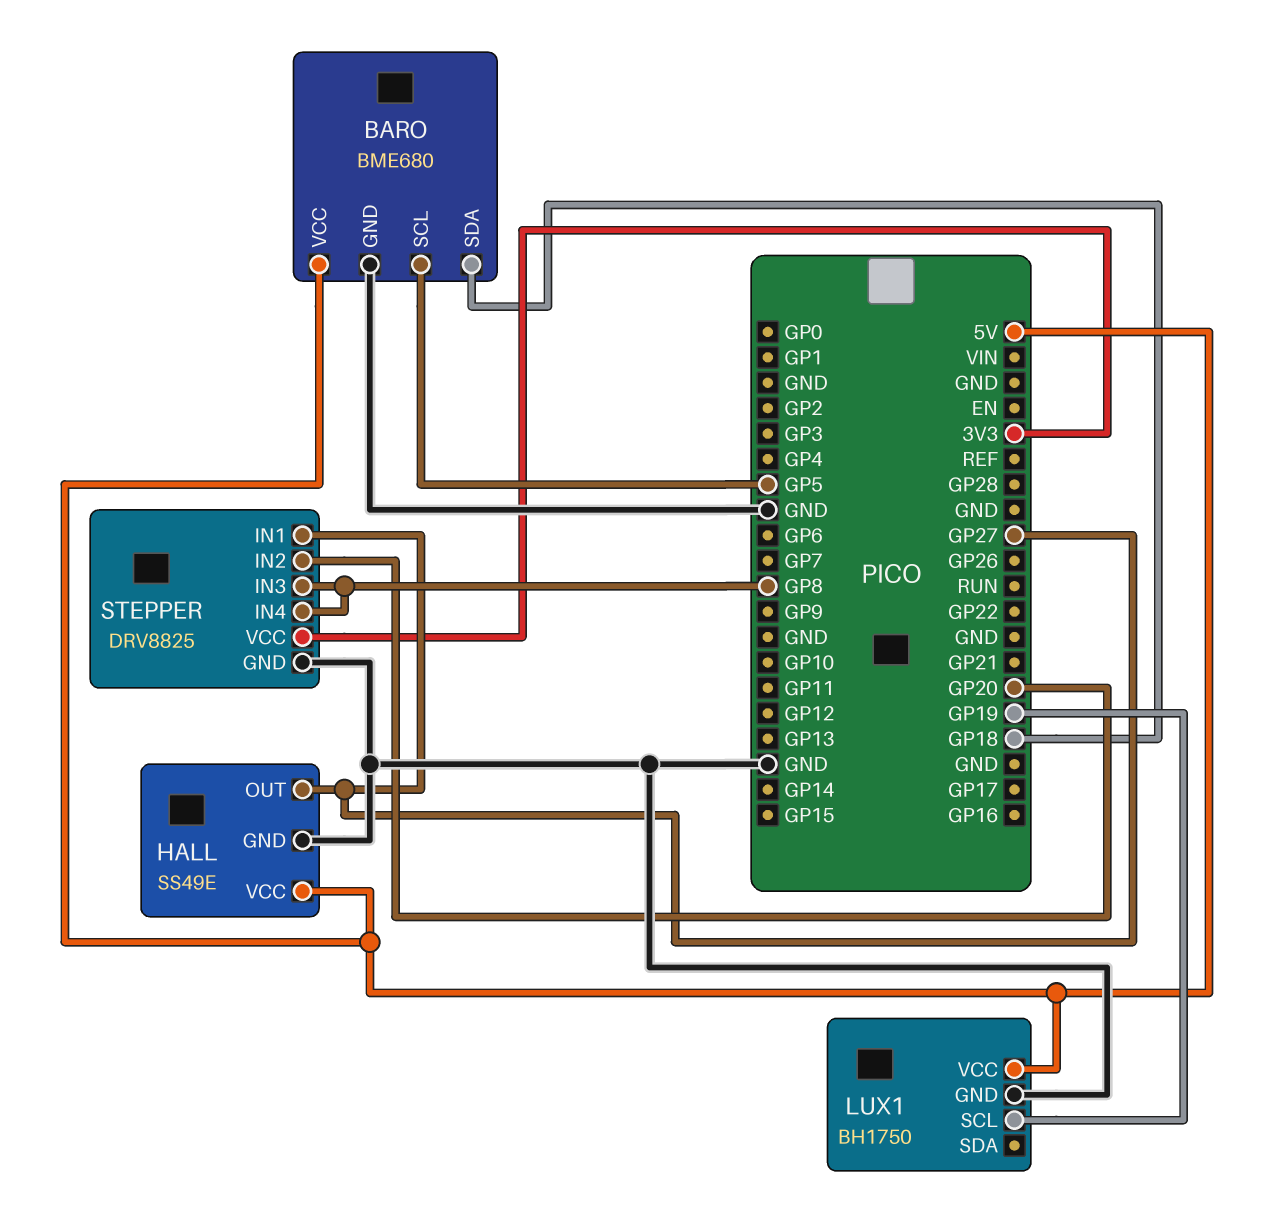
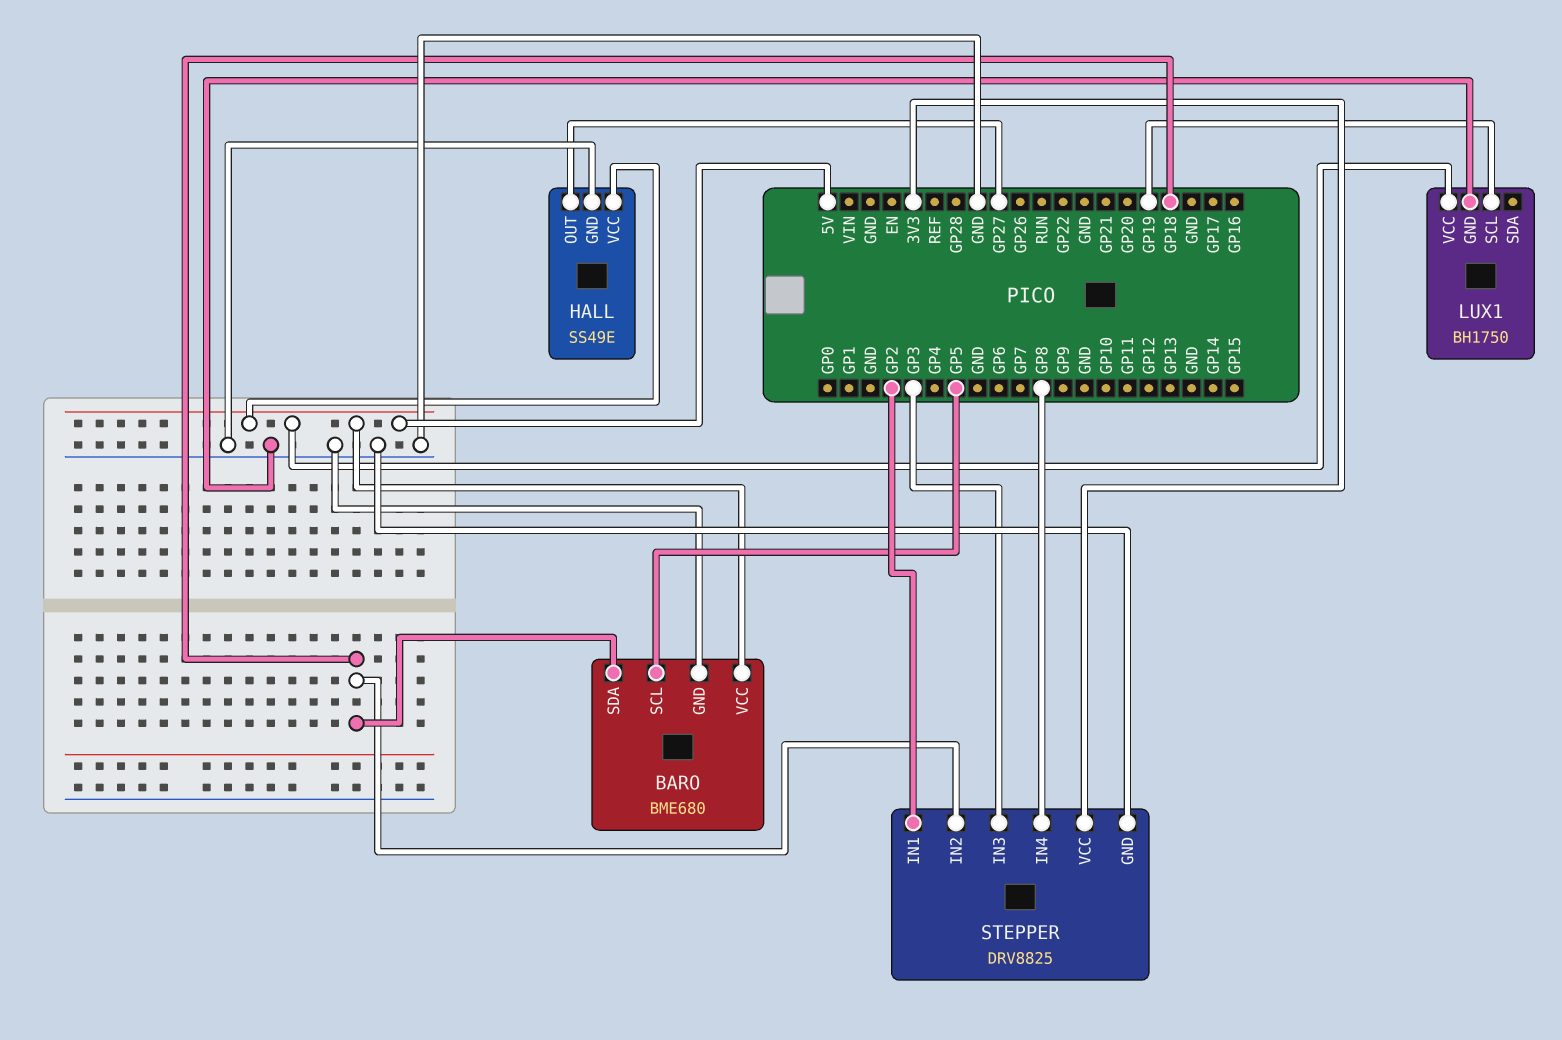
STEPPER pin IN1: GP27 -> GP2
STEPPER pin IN2: GP20 -> GP18
STEPPER pin IN3: GP8 -> GP3

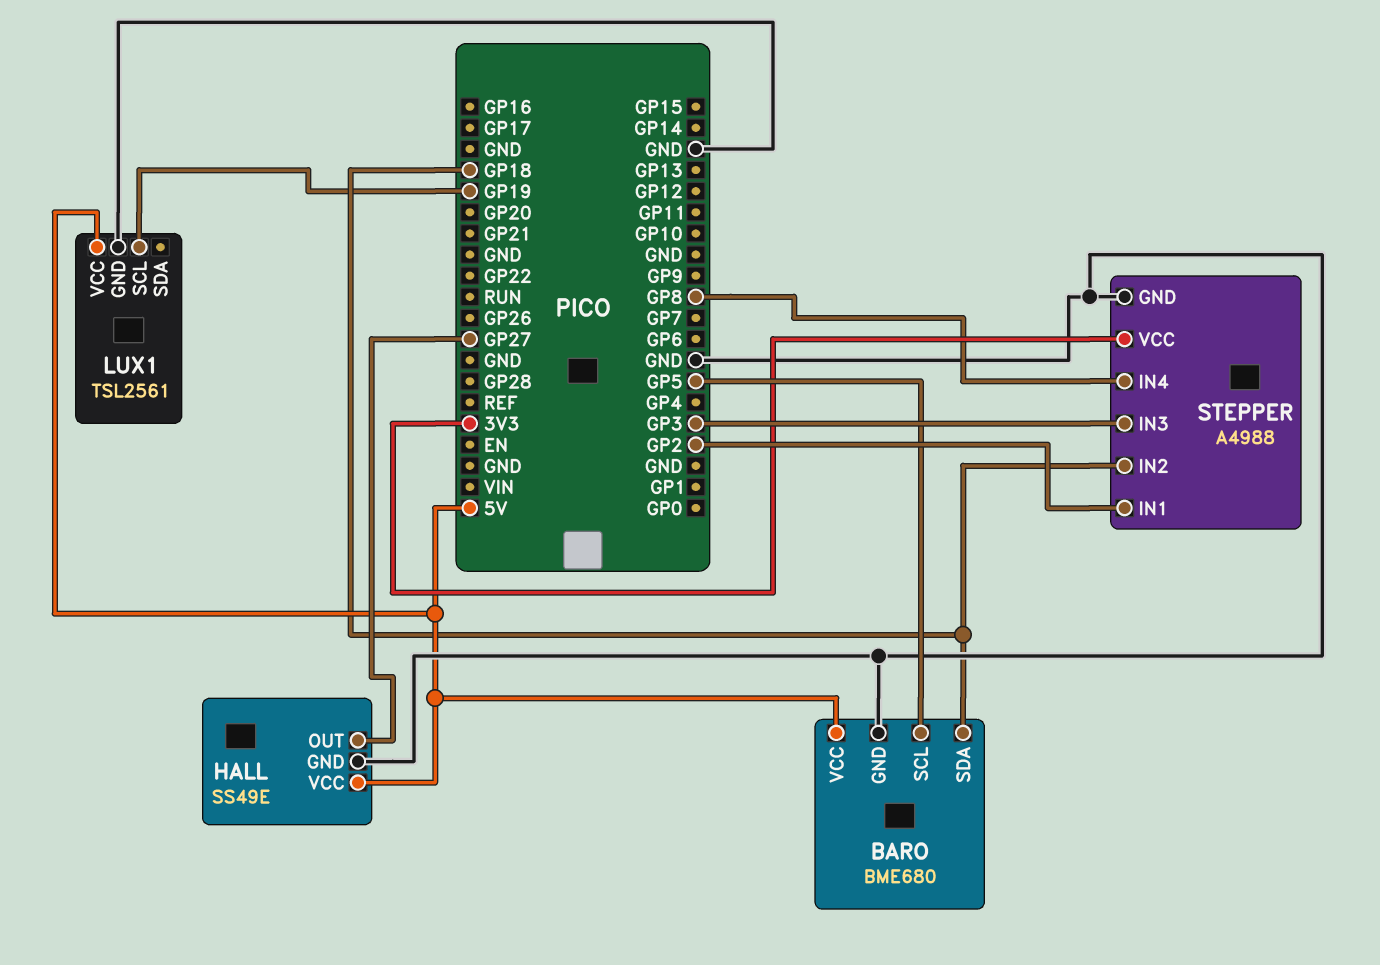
LUX1: BH1750 -> TSL2561
STEPPER: DRV8825 -> A4988

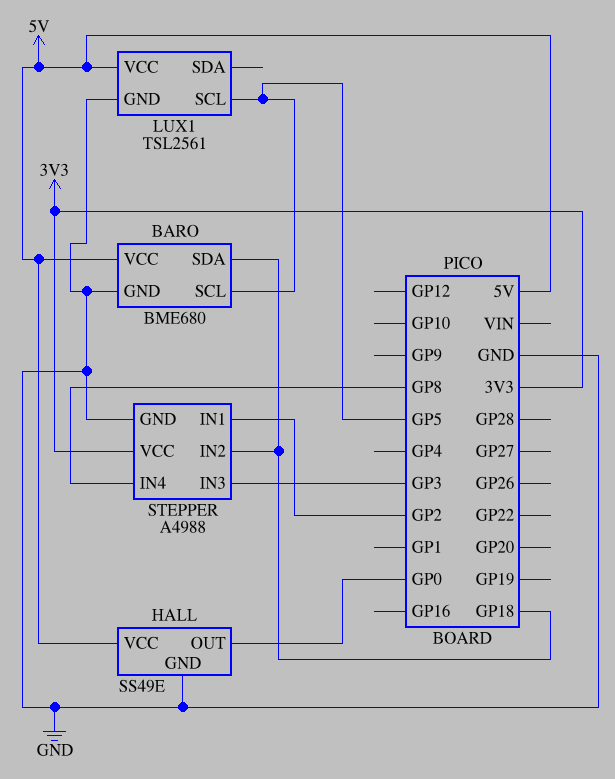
HALL pin OUT: GP27 -> GP0
LUX1 pin SCL: GP19 -> GP5

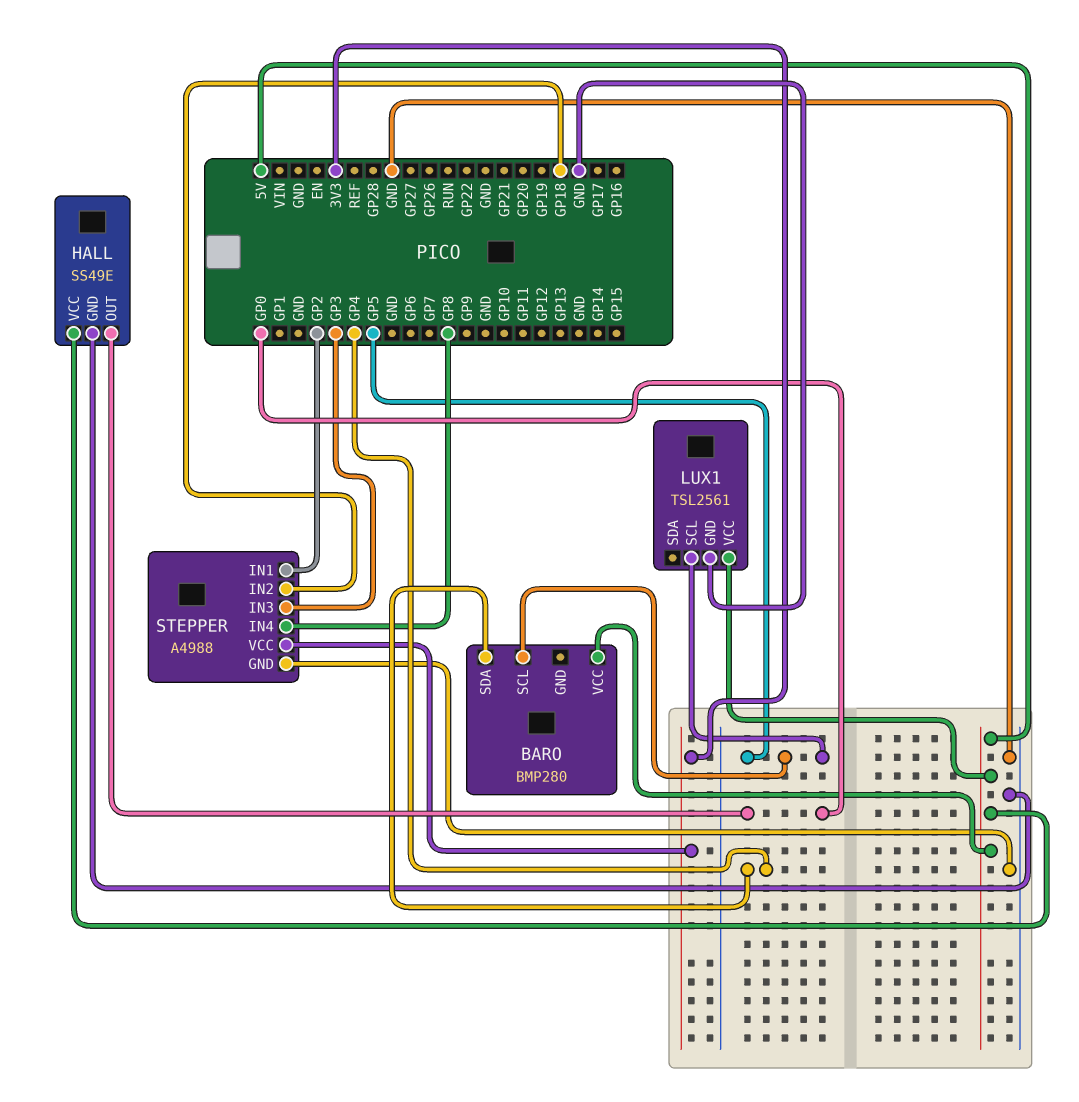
BARO: BME680 -> BMP280
BARO pin GND: GND -> none
BARO pin SDA: GP18 -> GP4

